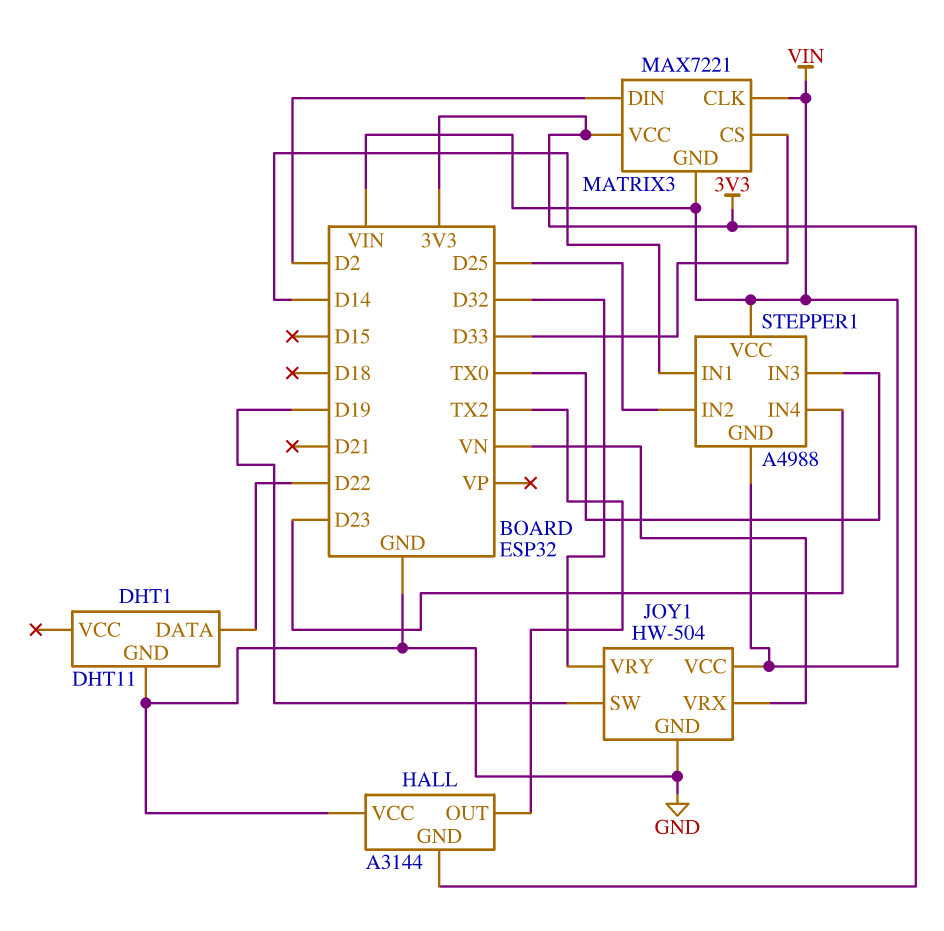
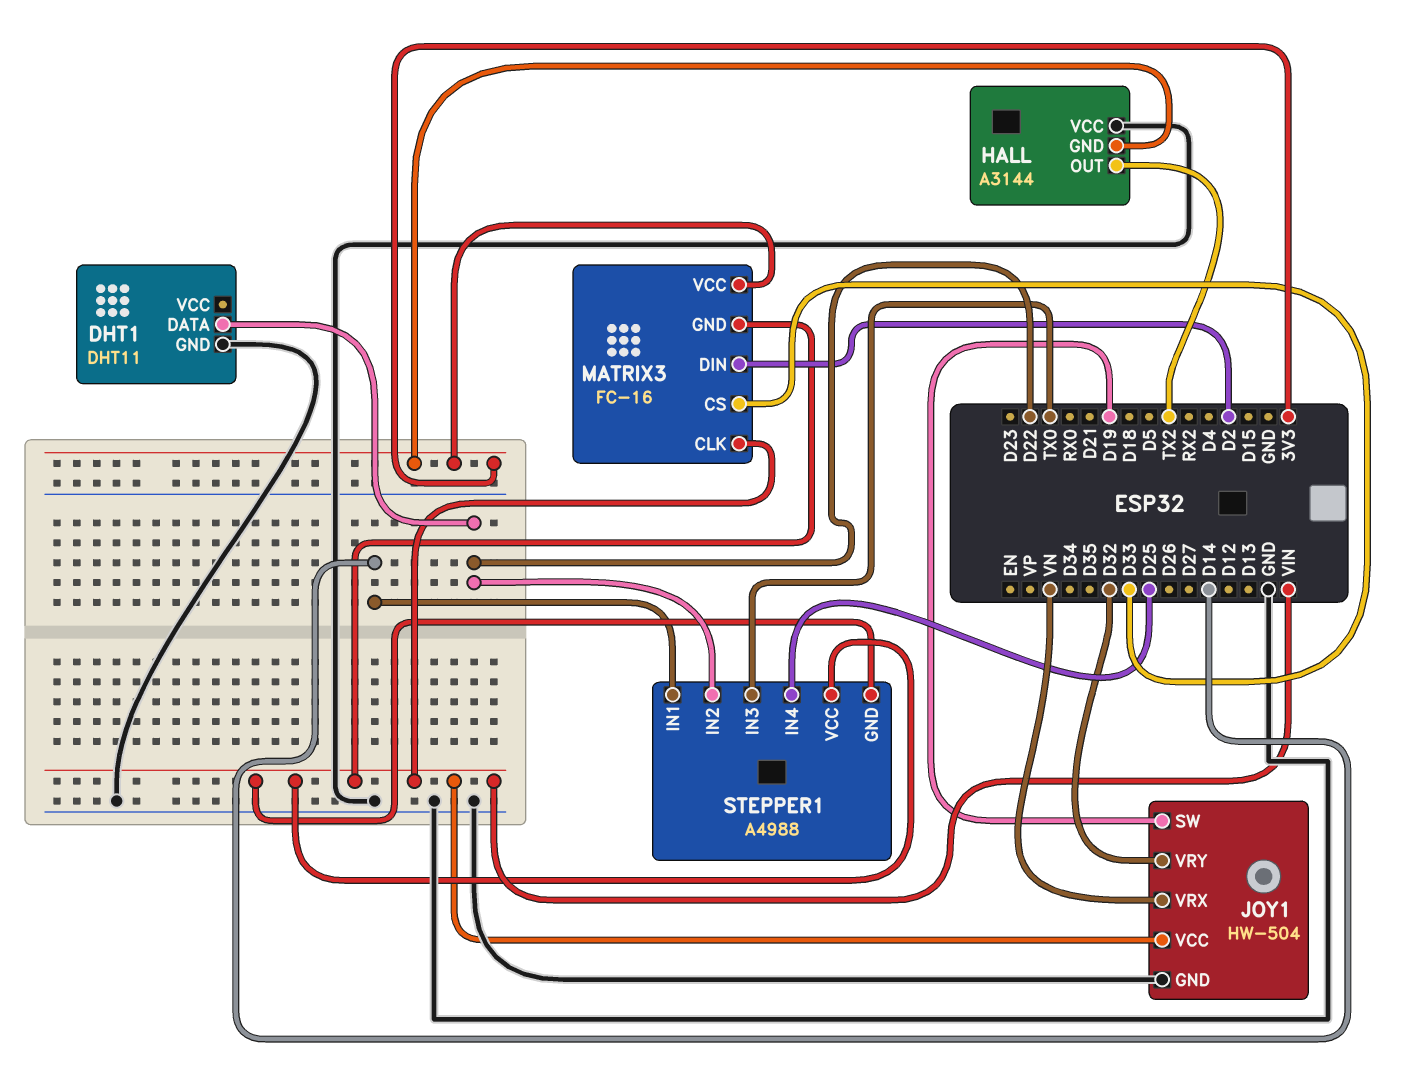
MATRIX3: MAX7221 -> FC-16
STEPPER1 pin IN2: D25 -> D22
STEPPER1 pin IN4: D23 -> D25

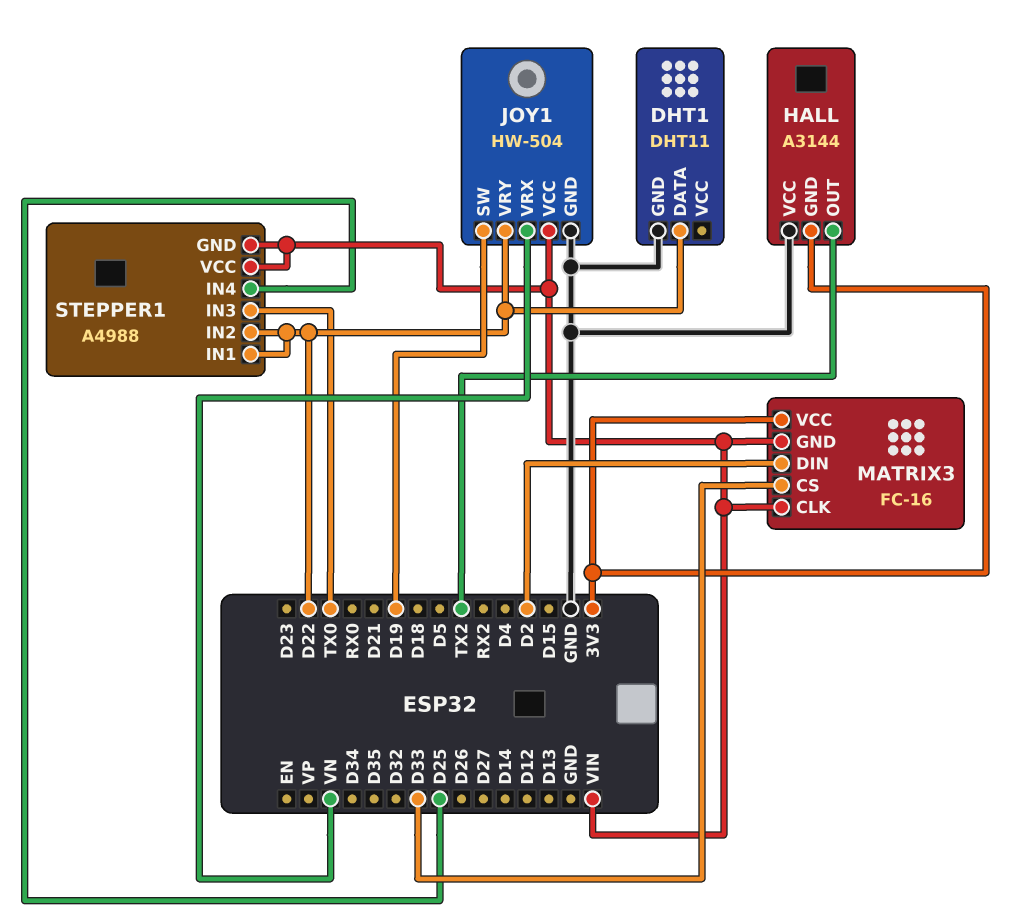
JOY1 pin VRY: D32 -> D22
STEPPER1 pin IN1: D14 -> D22

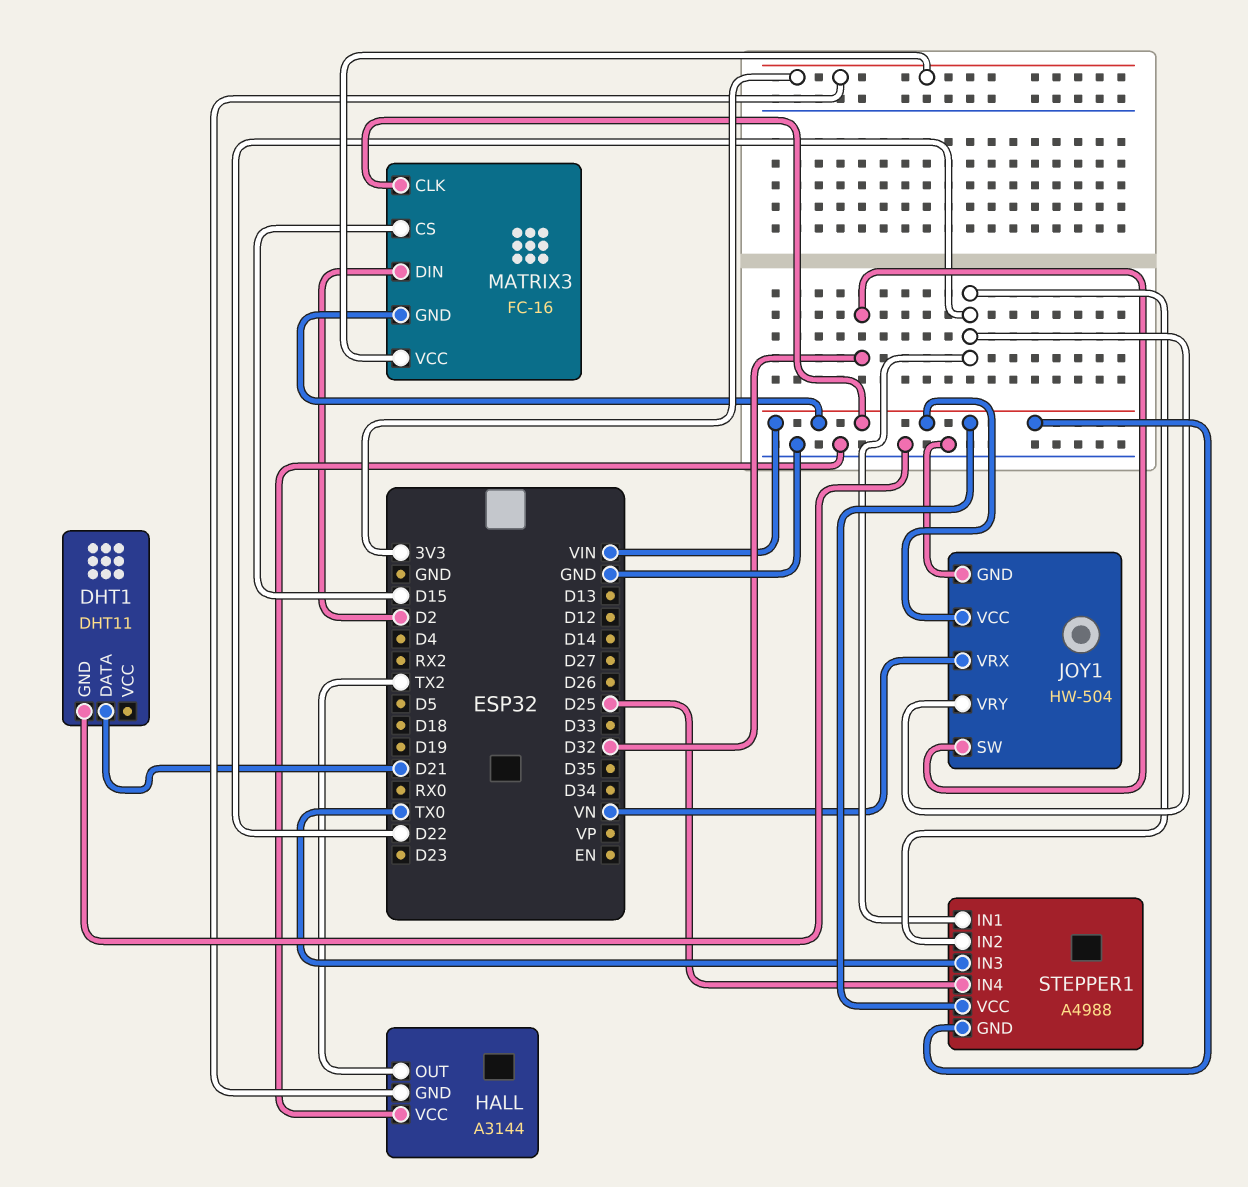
DHT1 pin DATA: D22 -> D21
JOY1 pin SW: D19 -> D32
MATRIX3 pin CS: D33 -> D15

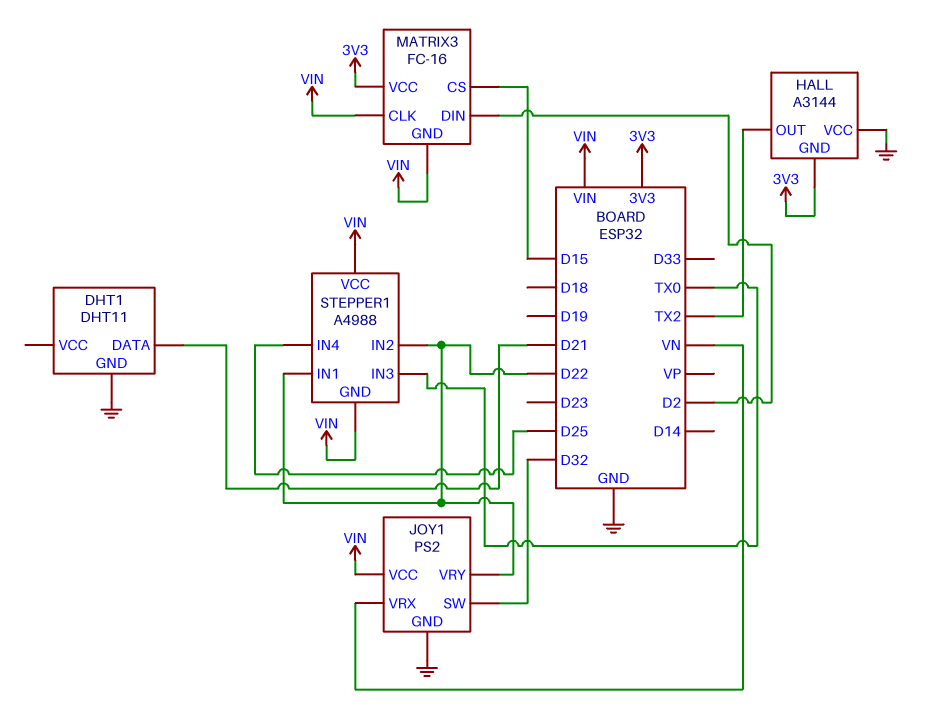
JOY1: HW-504 -> PS2

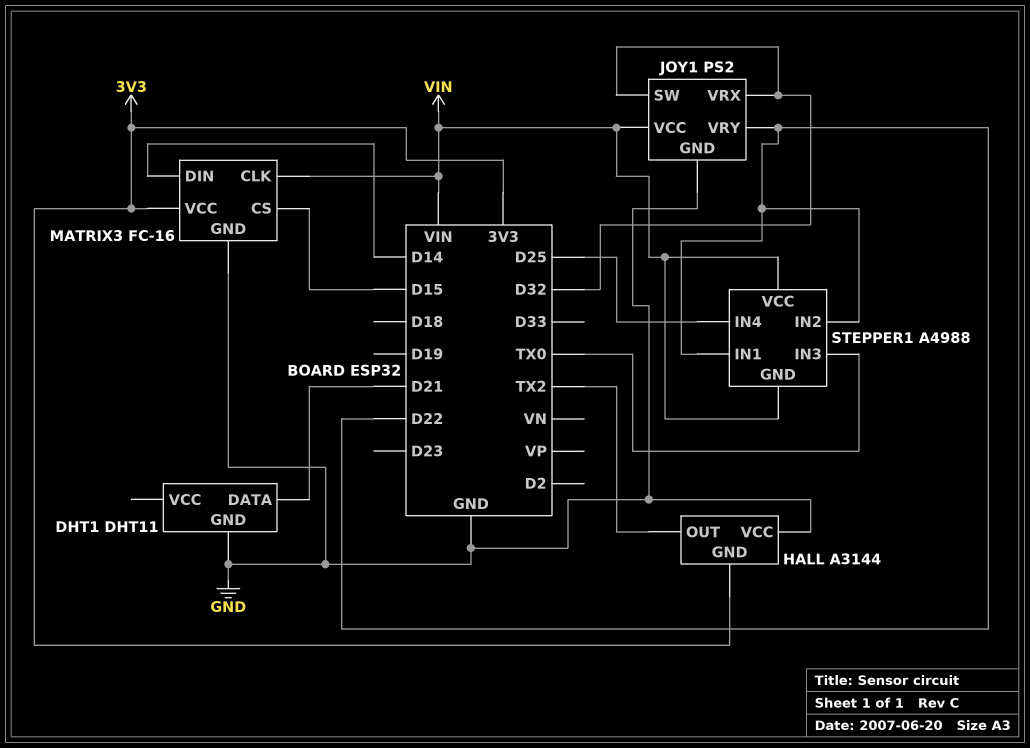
JOY1 pin VRX: VN -> D32
MATRIX3 pin DIN: D2 -> D14
MATRIX3 pin GND: VIN -> GND

